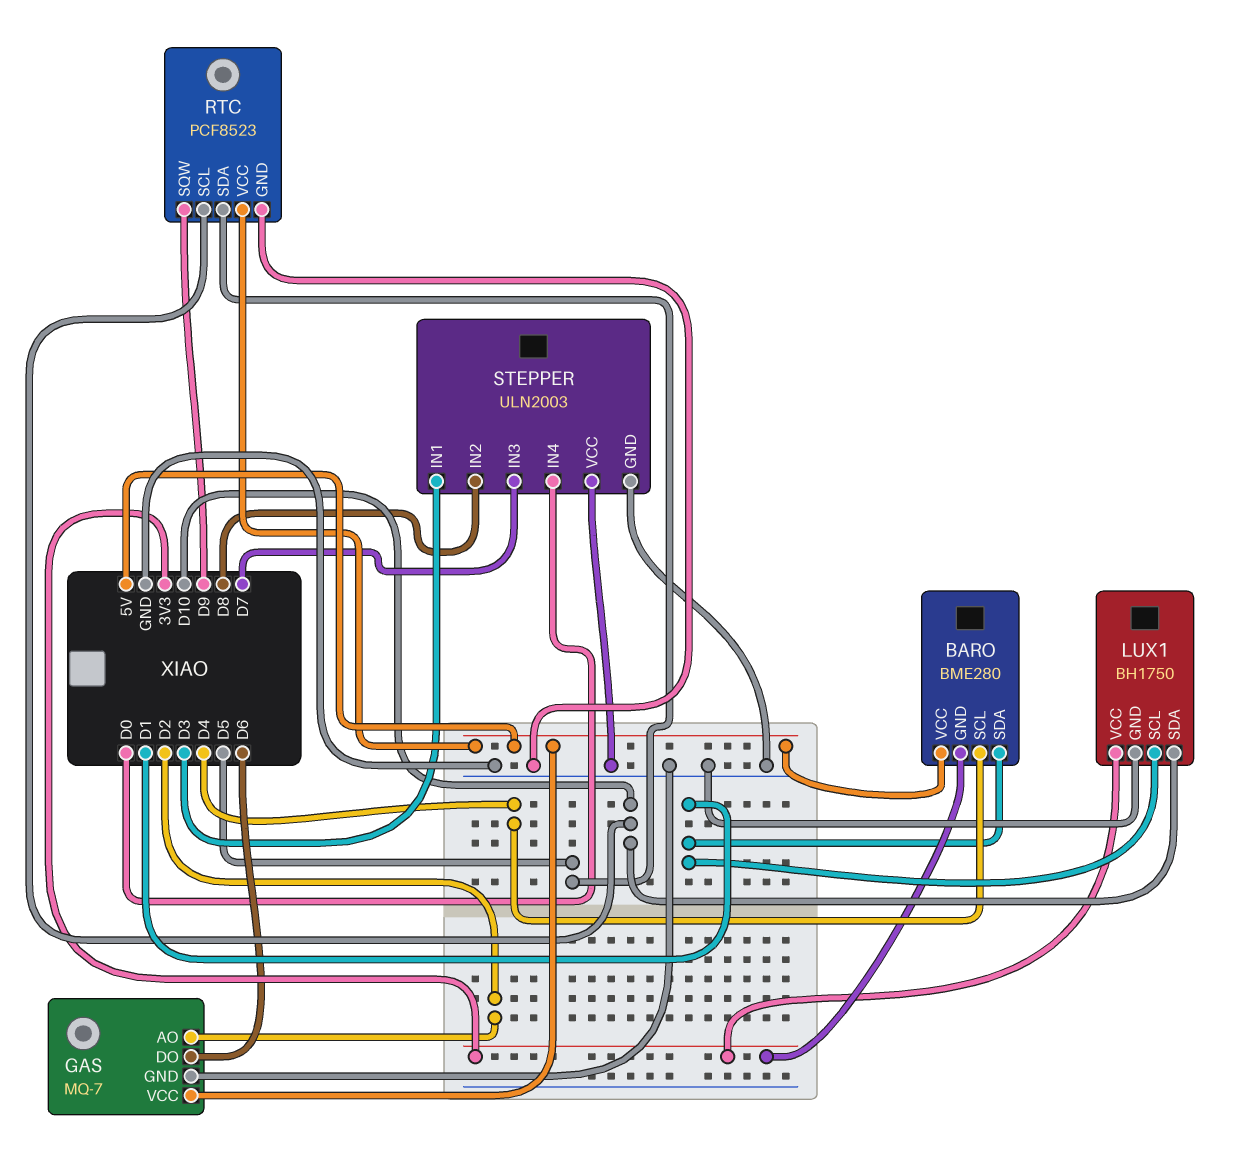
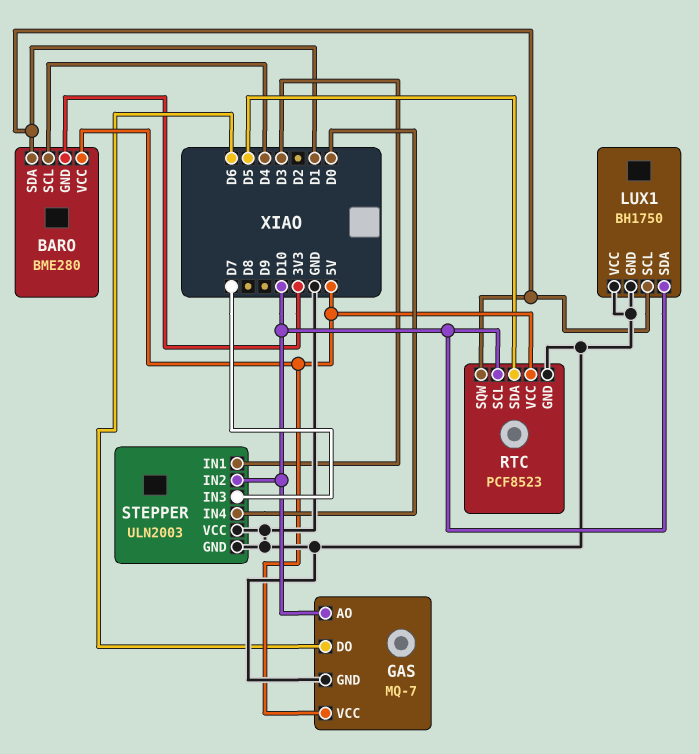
GAS pin AO: D2 -> D10
LUX1 pin VCC: 3V3 -> GND
RTC pin SQW: D9 -> D1
STEPPER pin IN2: D8 -> D10

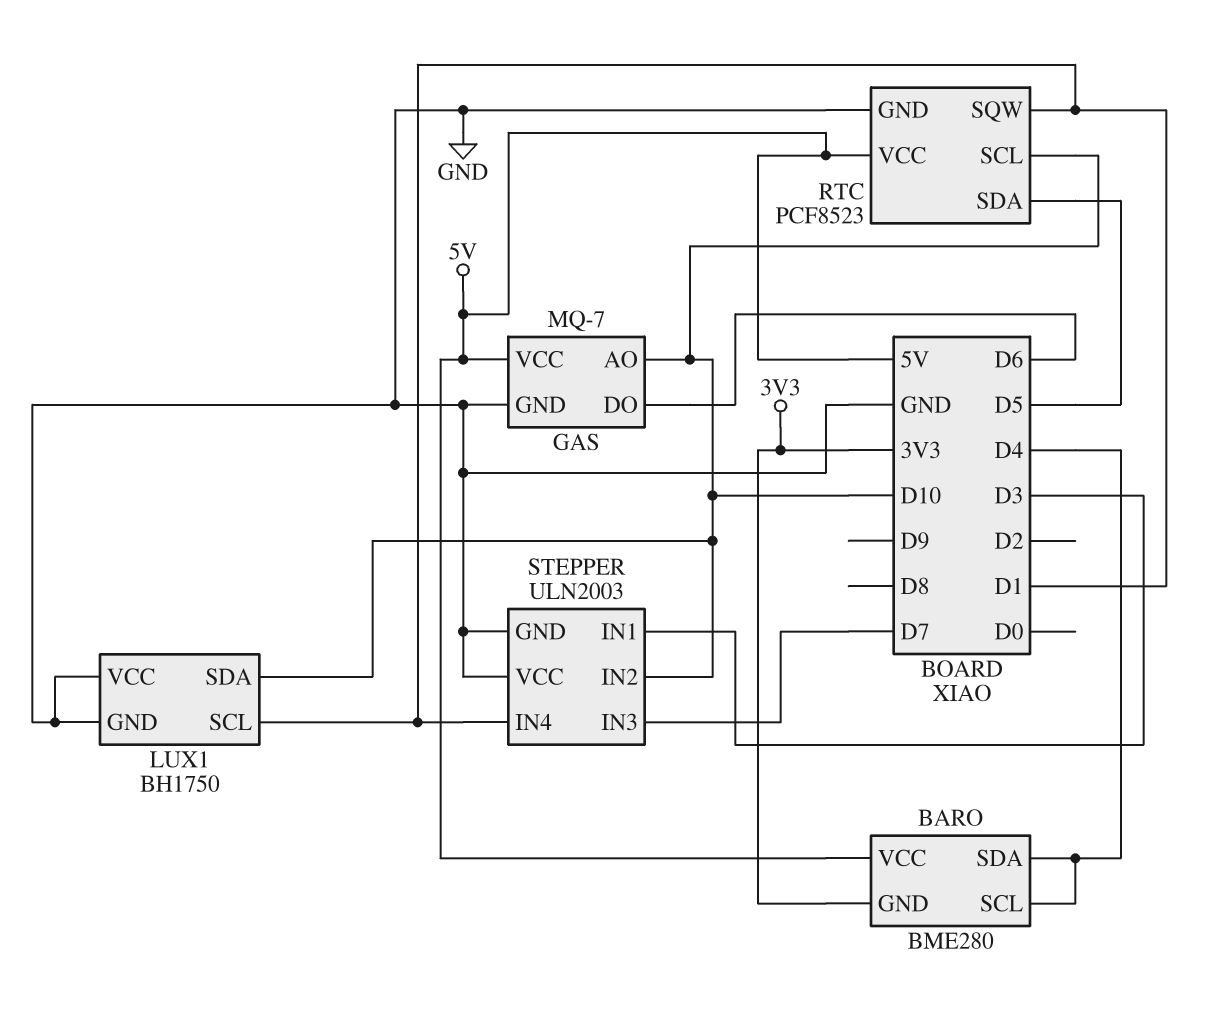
BARO pin SDA: D1 -> D4
STEPPER pin IN4: D0 -> D1

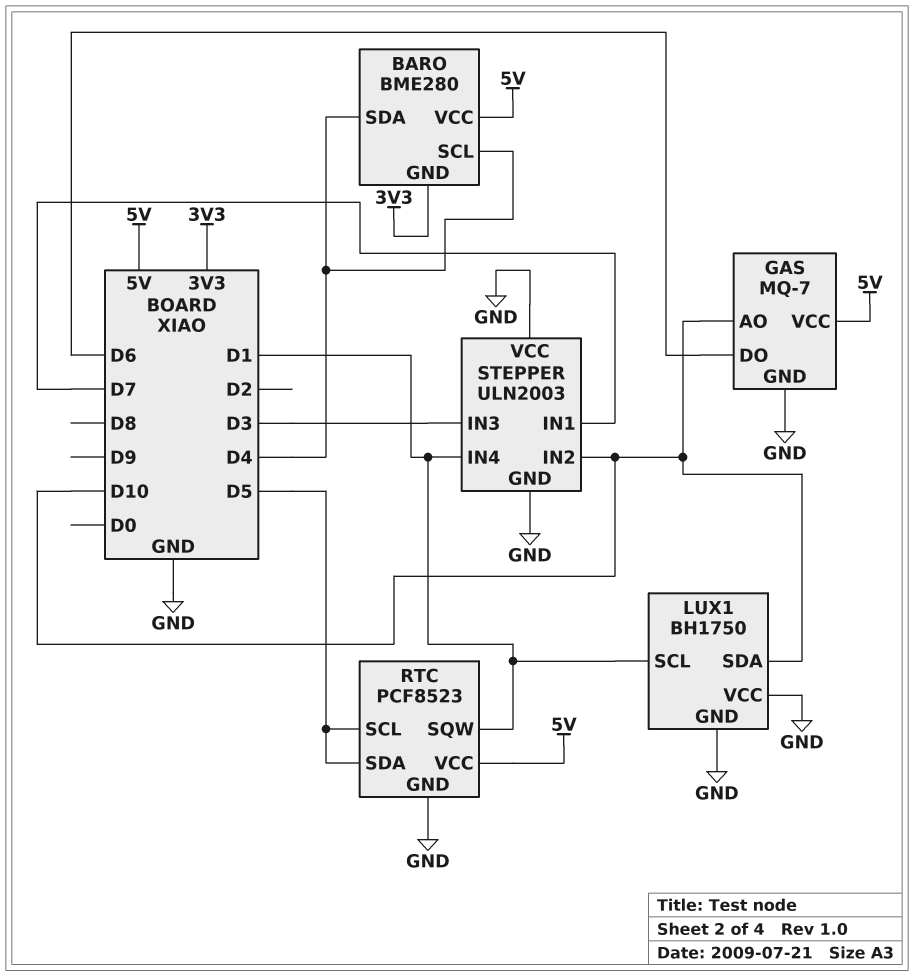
RTC pin SCL: D10 -> D5
STEPPER pin IN1: D3 -> D7
STEPPER pin IN3: D7 -> D3

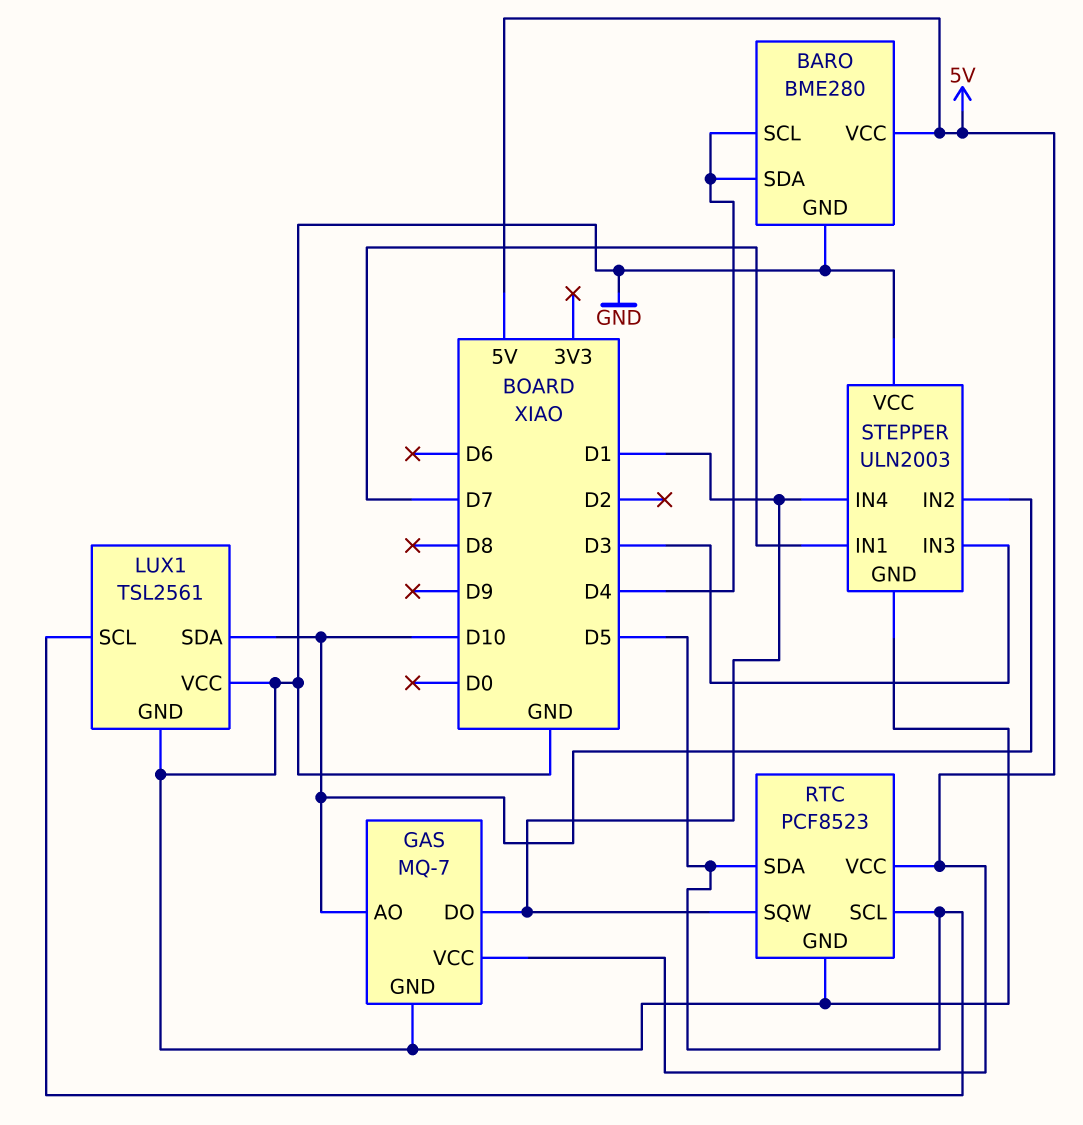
BARO pin GND: 3V3 -> GND
GAS pin DO: D6 -> D1
LUX1: BH1750 -> TSL2561
LUX1 pin SCL: D1 -> D5

